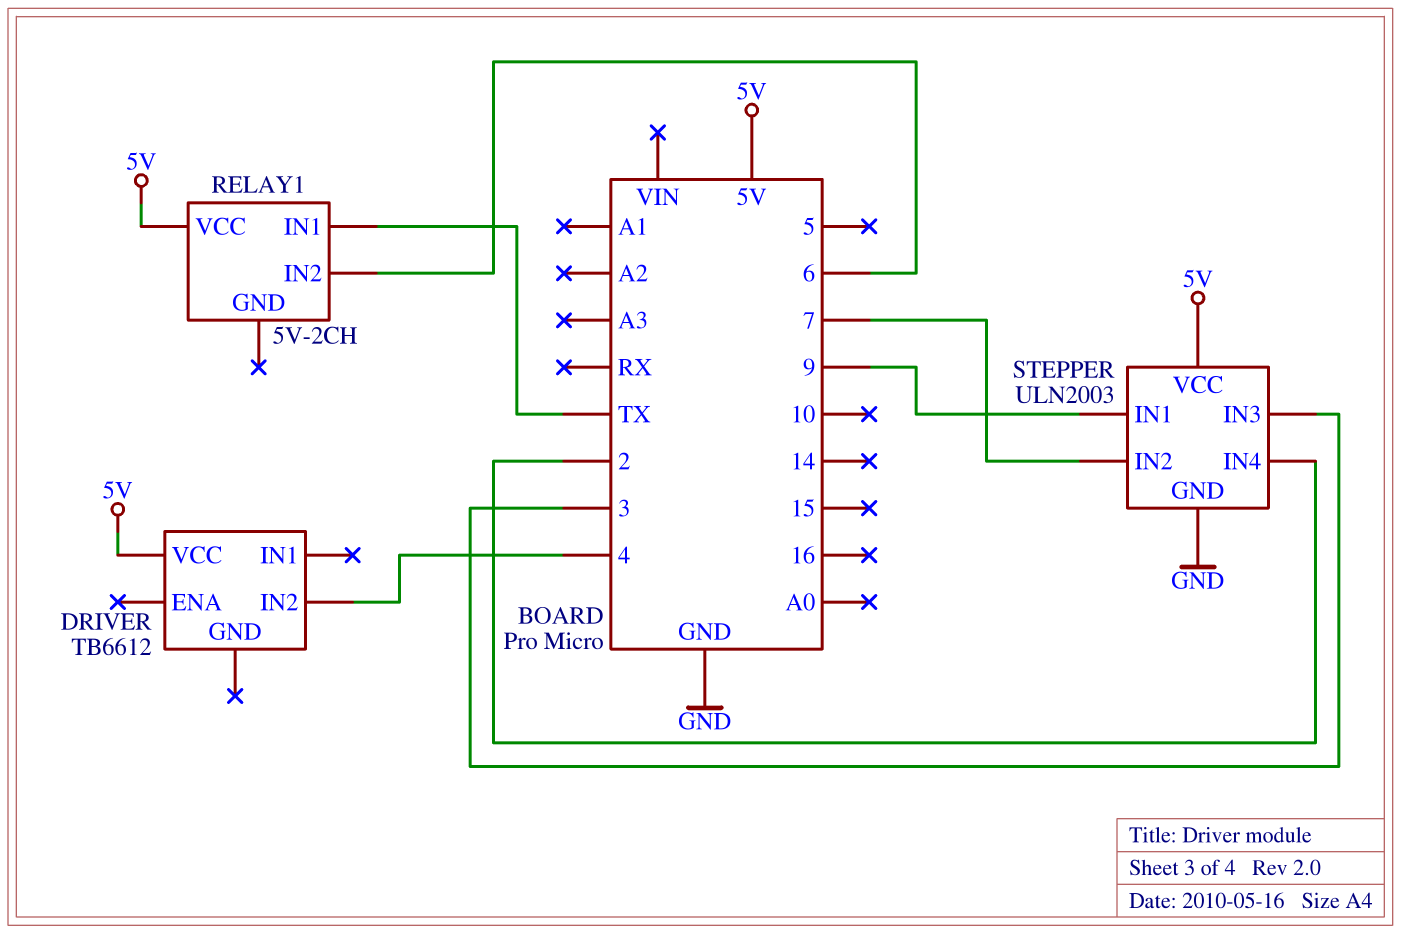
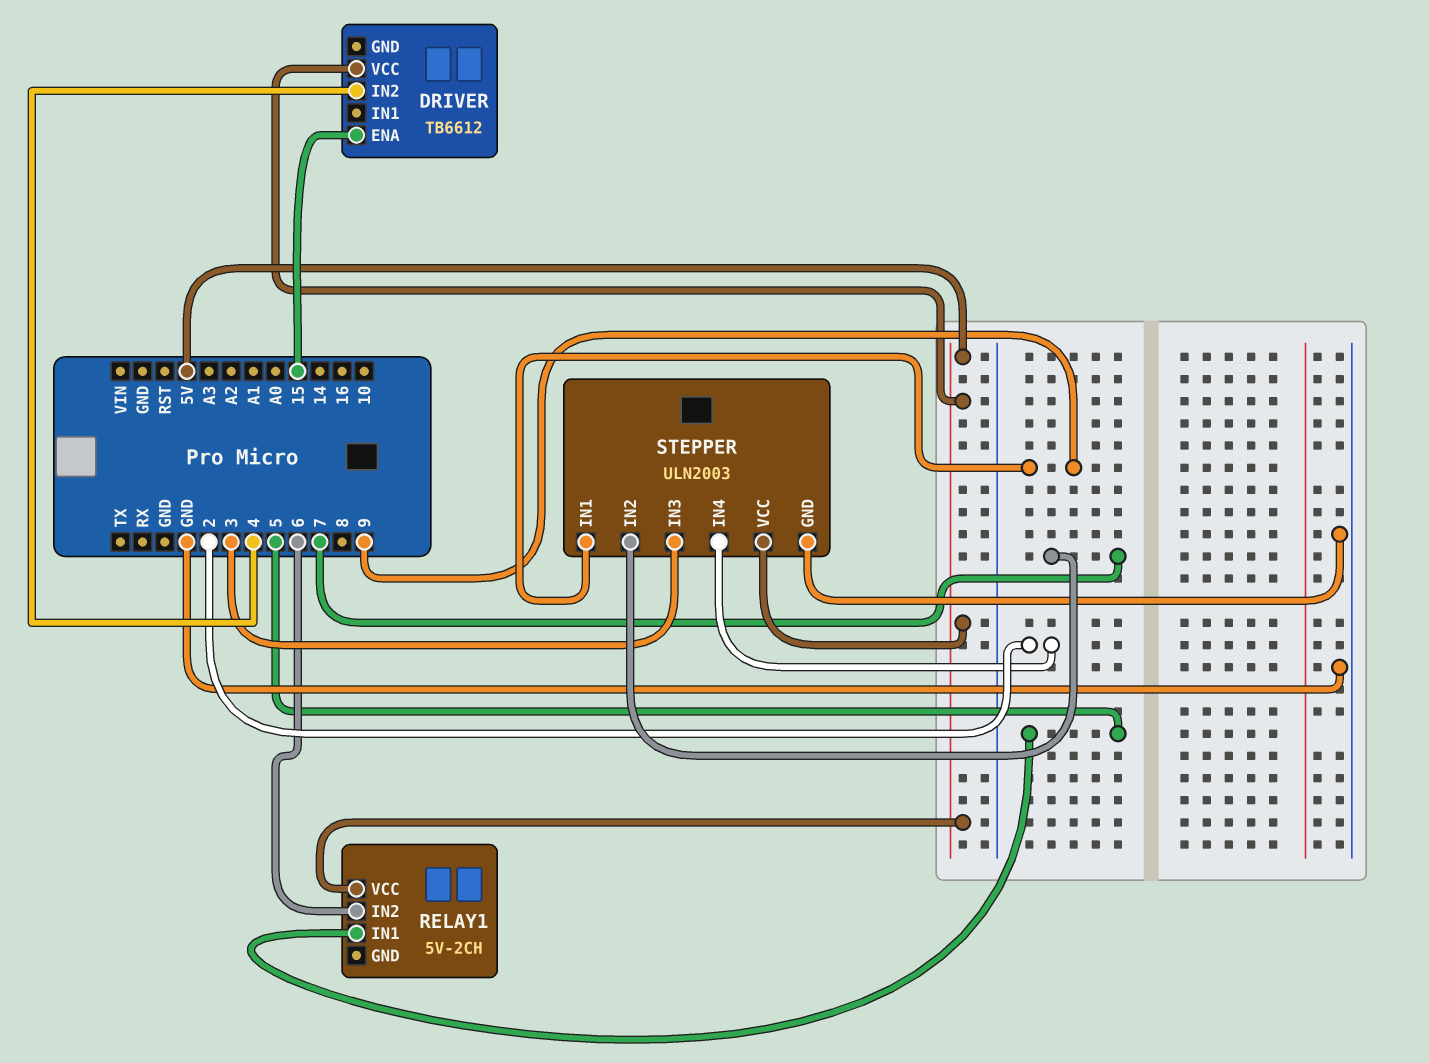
DRIVER pin ENA: none -> 15
RELAY1 pin IN1: TX -> 5

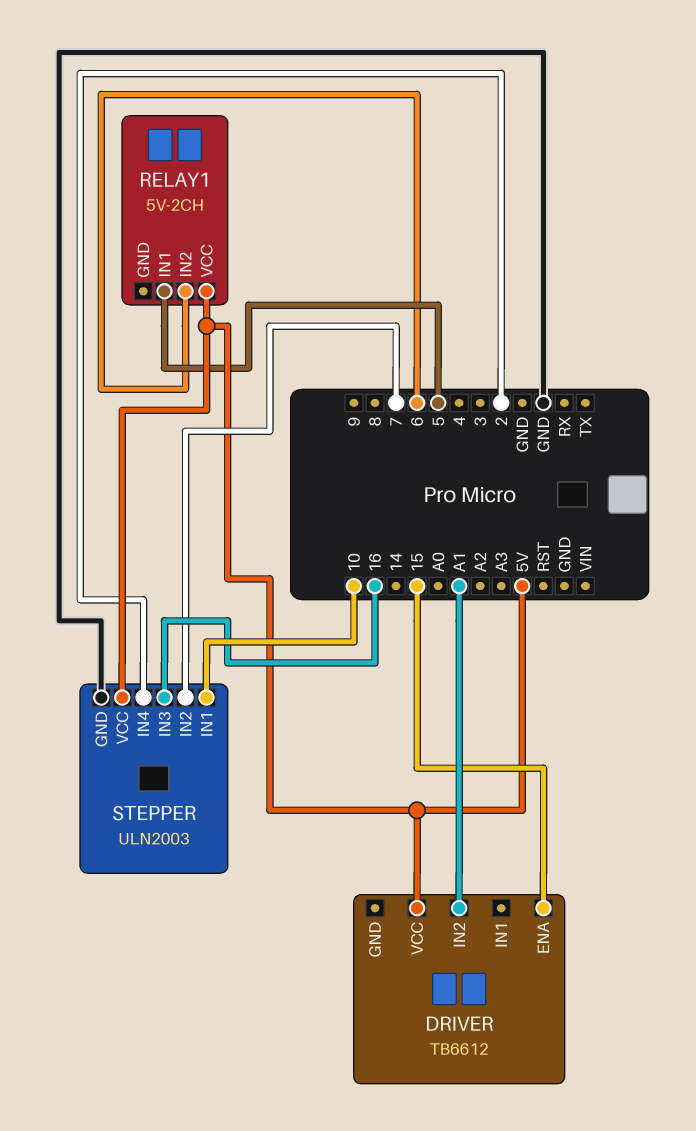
DRIVER pin IN2: 4 -> A1
STEPPER pin IN1: 9 -> 10
STEPPER pin IN3: 3 -> 16

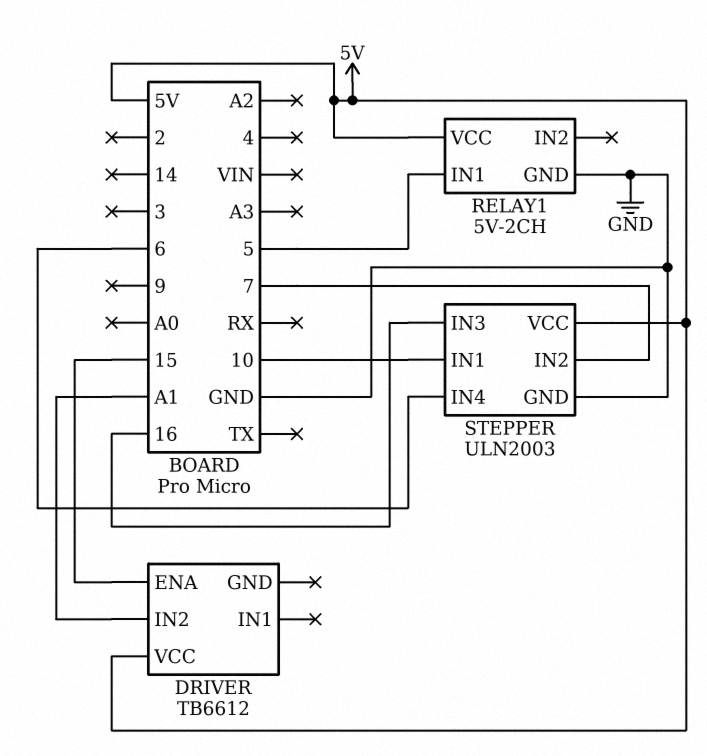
RELAY1 pin GND: none -> GND
RELAY1 pin IN2: 6 -> none
STEPPER pin IN4: 2 -> 6

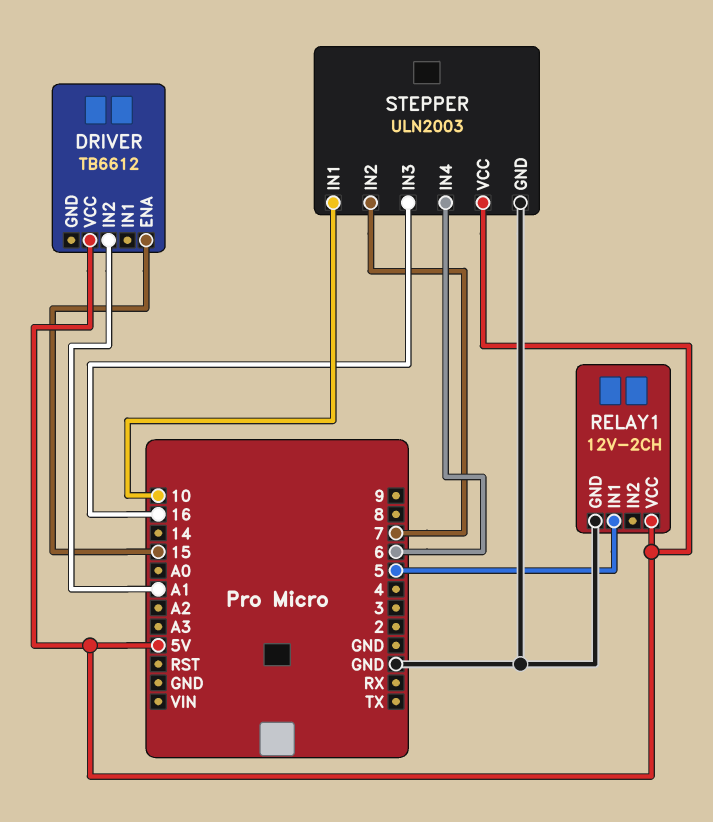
RELAY1: 5V-2CH -> 12V-2CH

